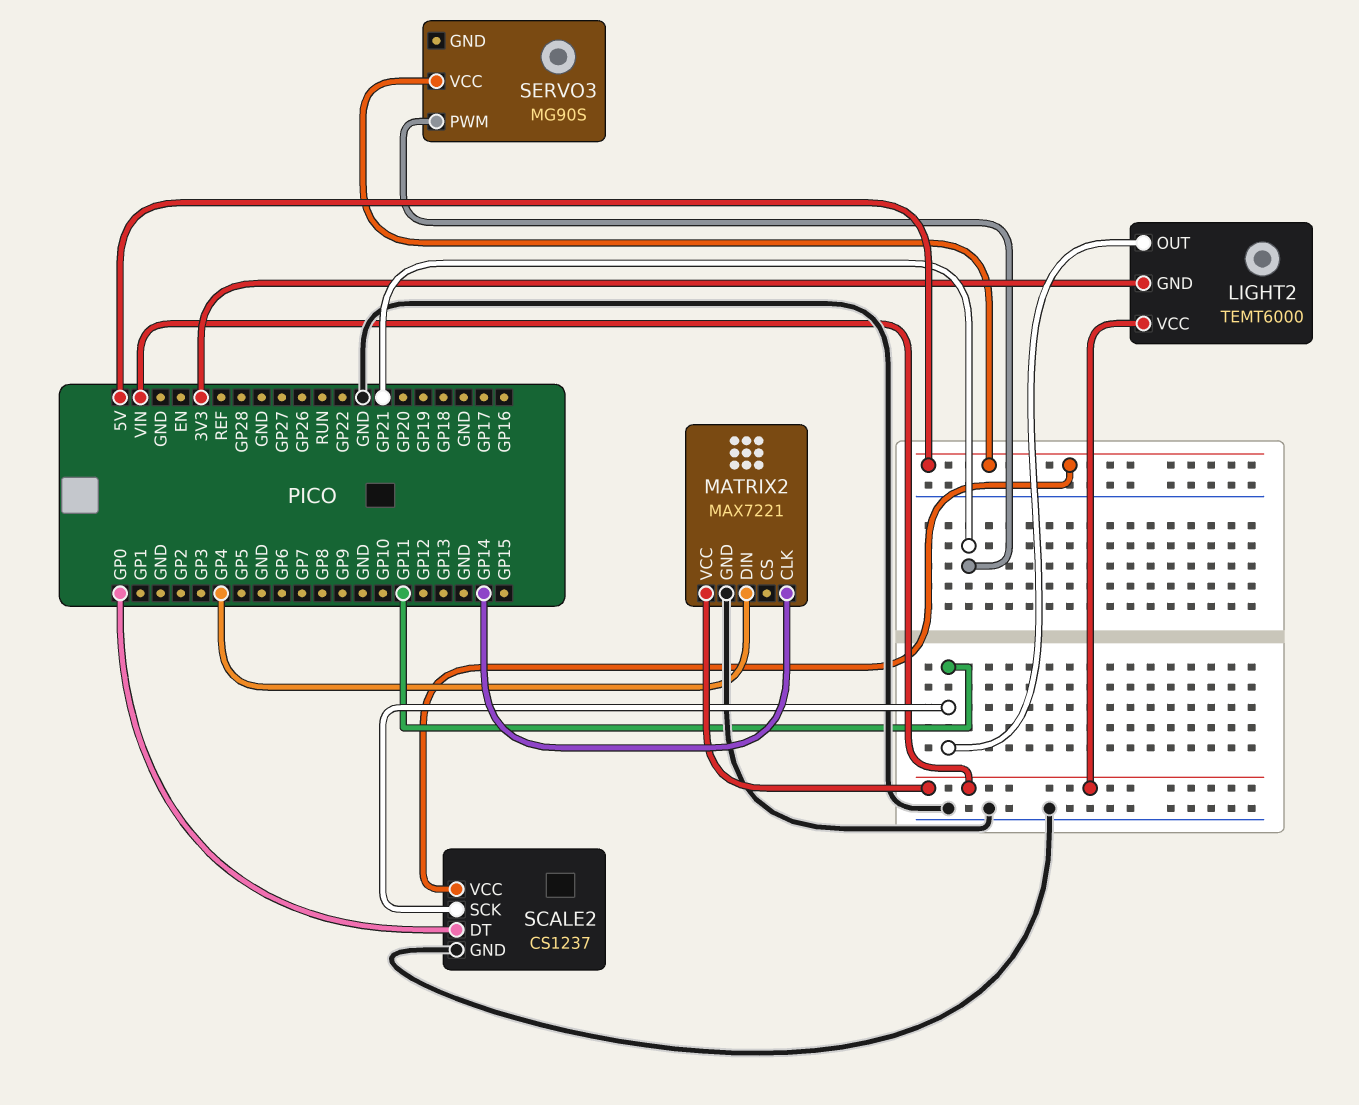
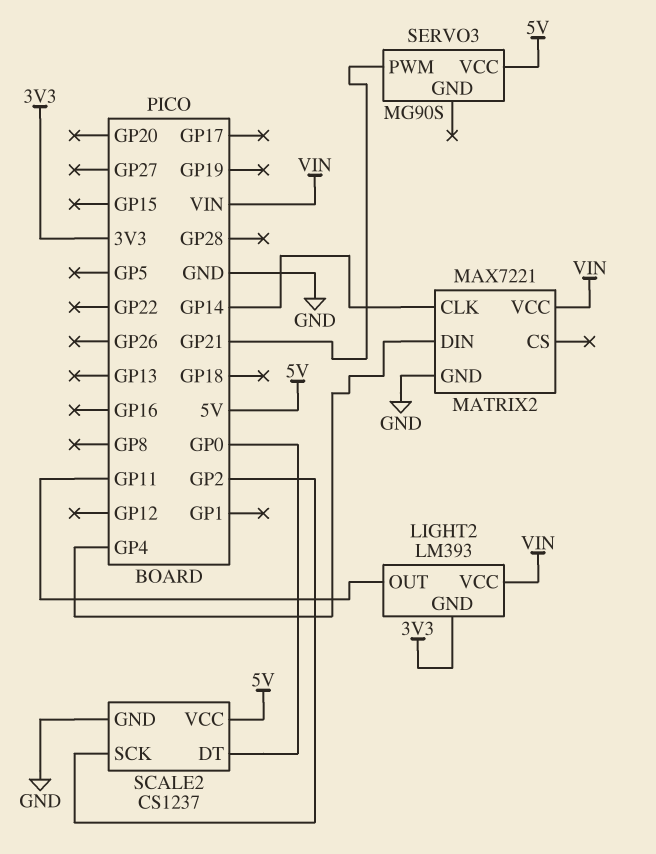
LIGHT2: TEMT6000 -> LM393
SCALE2 pin SCK: GP11 -> GP2

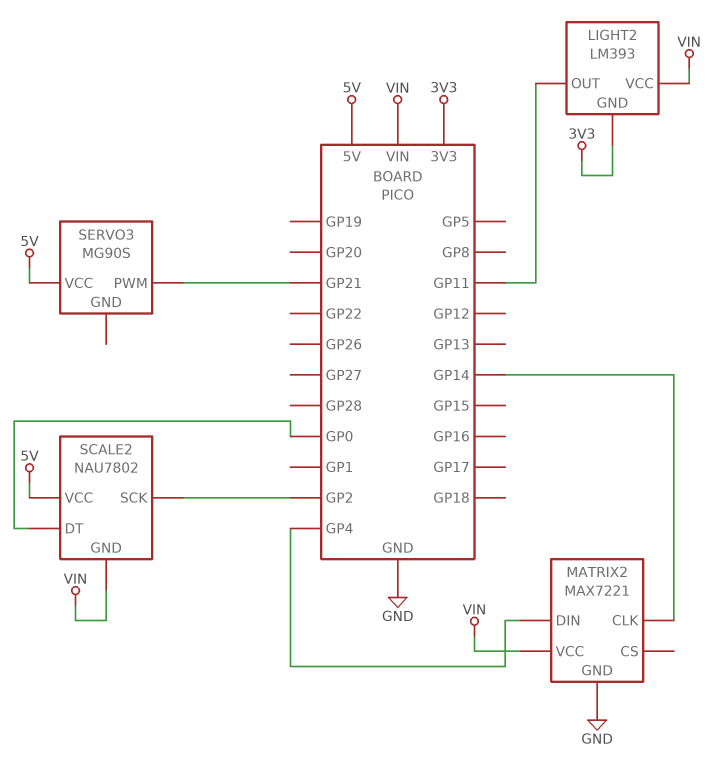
SCALE2: CS1237 -> NAU7802
SCALE2 pin GND: GND -> VIN

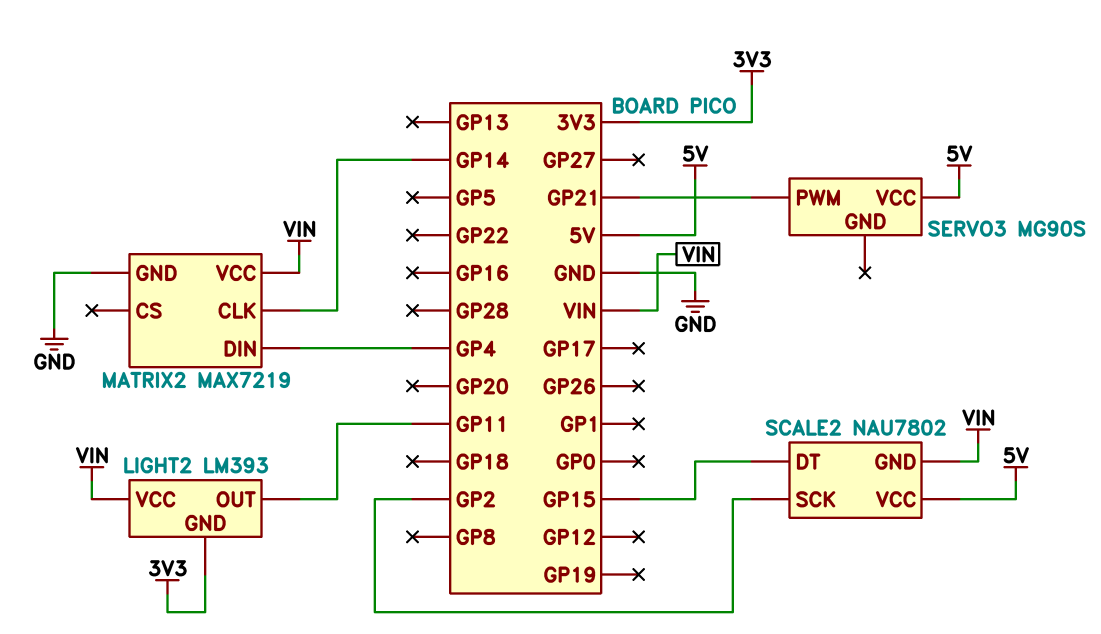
MATRIX2: MAX7221 -> MAX7219
SCALE2 pin DT: GP0 -> GP15

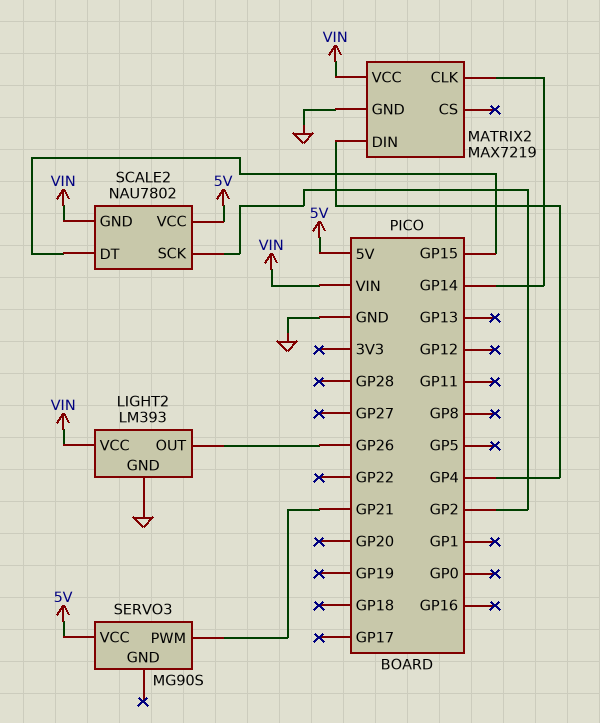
LIGHT2 pin GND: 3V3 -> GND
LIGHT2 pin OUT: GP11 -> GP26

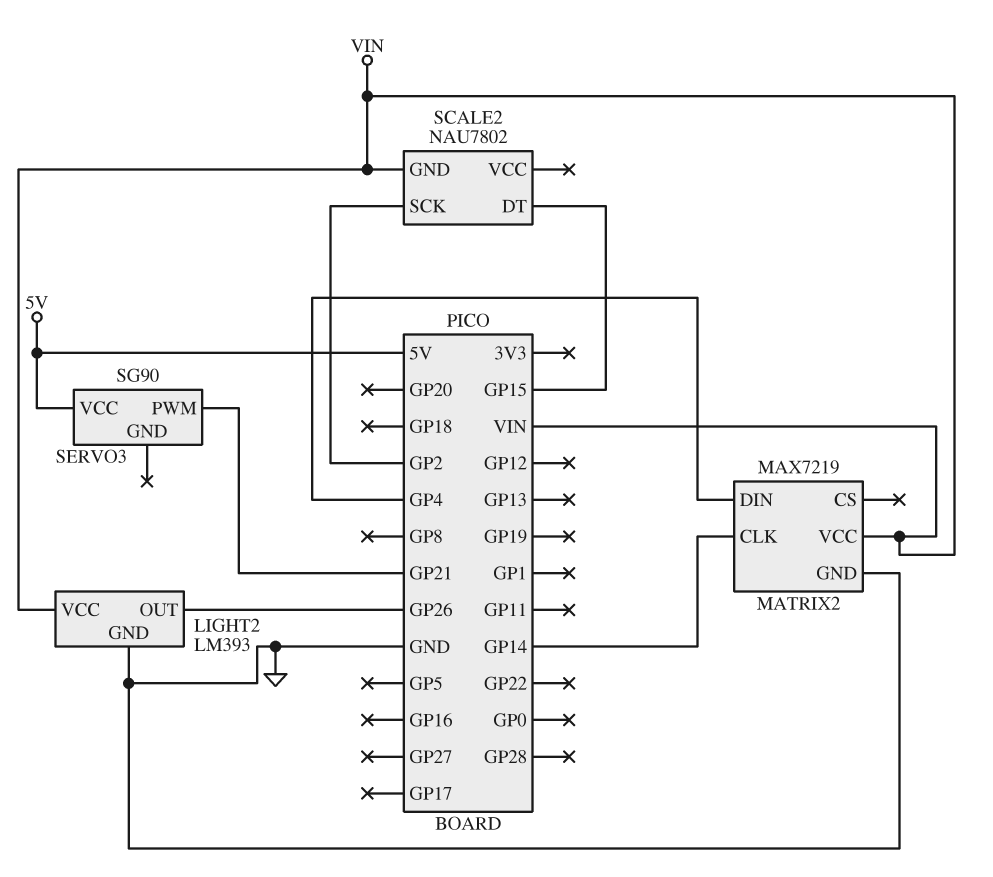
SCALE2 pin VCC: 5V -> none
SERVO3: MG90S -> SG90

